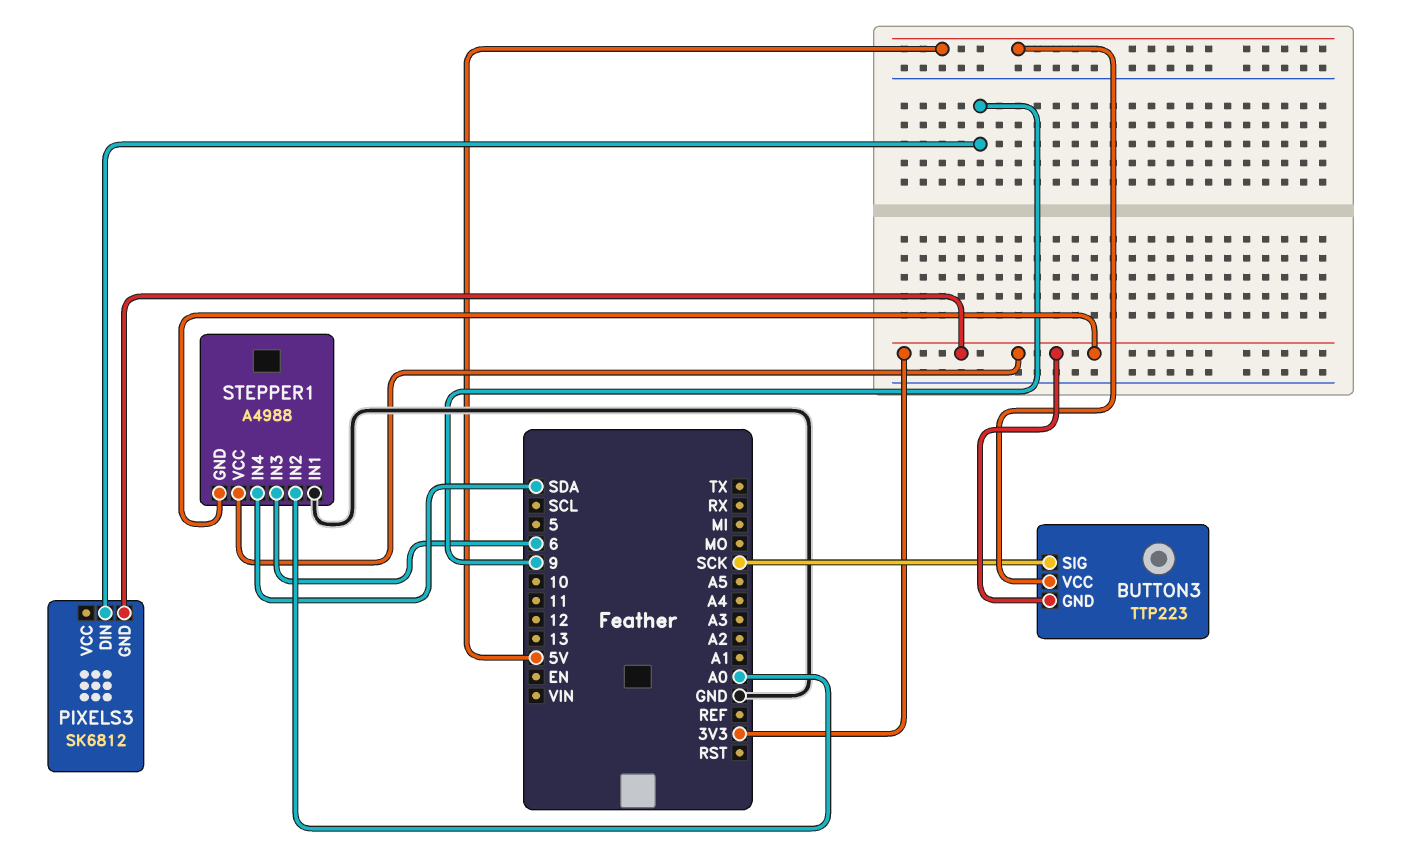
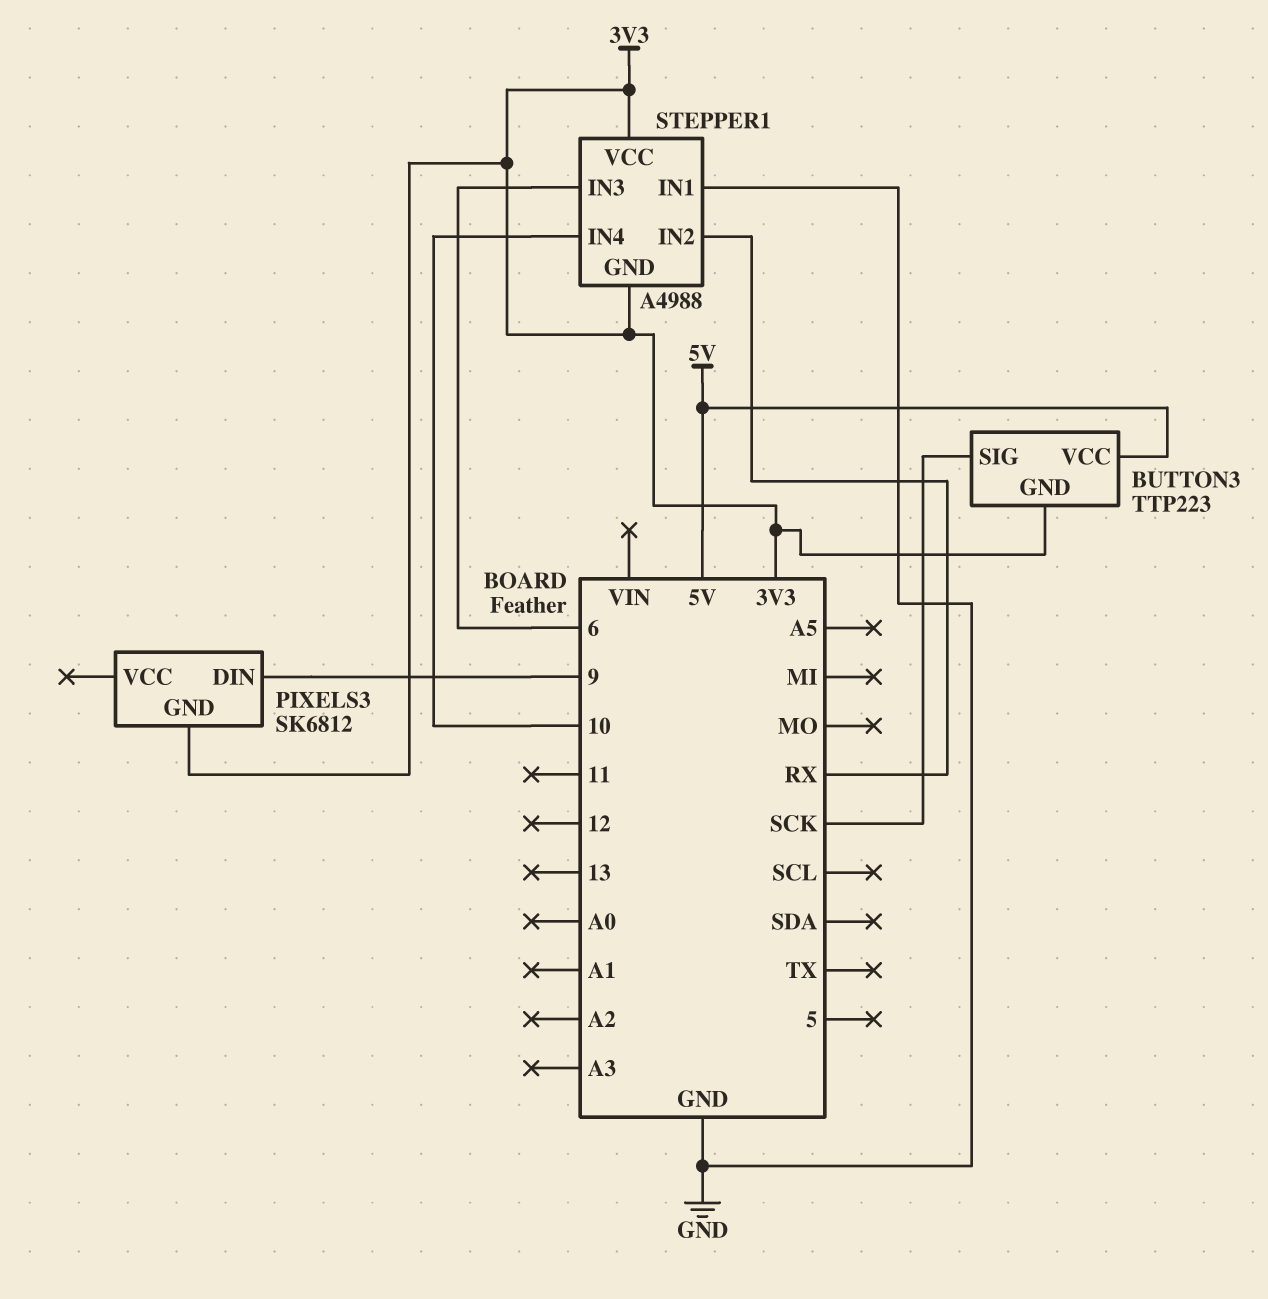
STEPPER1 pin IN2: A0 -> RX
STEPPER1 pin IN4: SDA -> 10

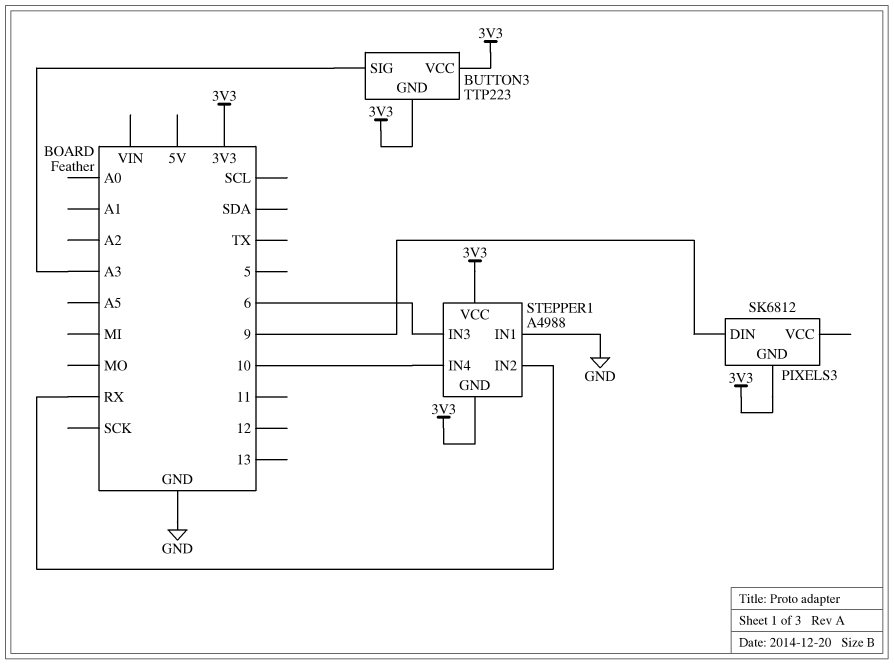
BUTTON3 pin SIG: SCK -> A3
BUTTON3 pin VCC: 5V -> 3V3

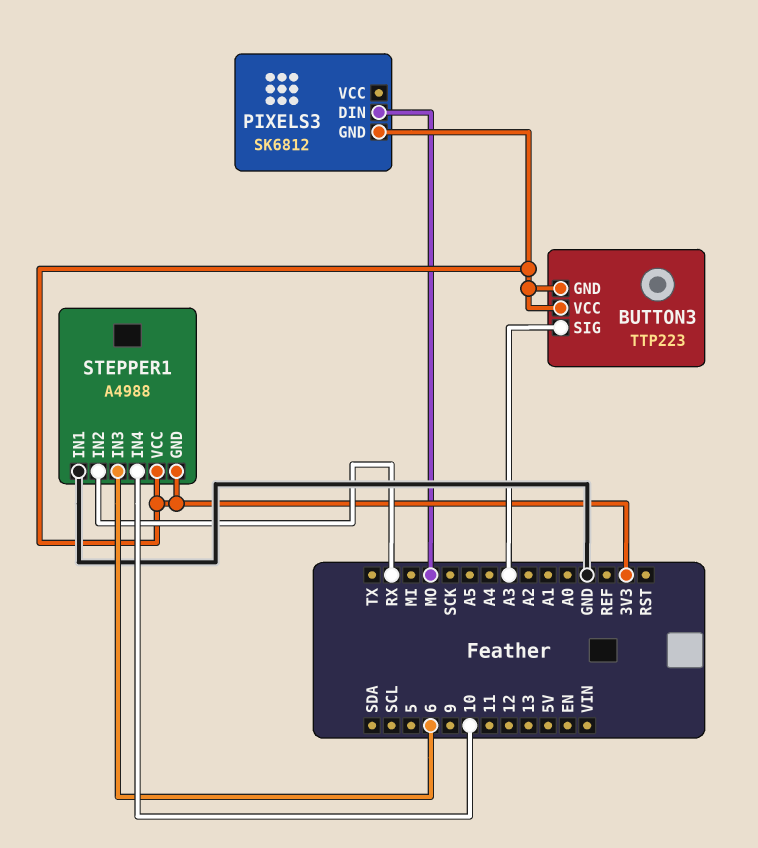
PIXELS3 pin DIN: 9 -> MO

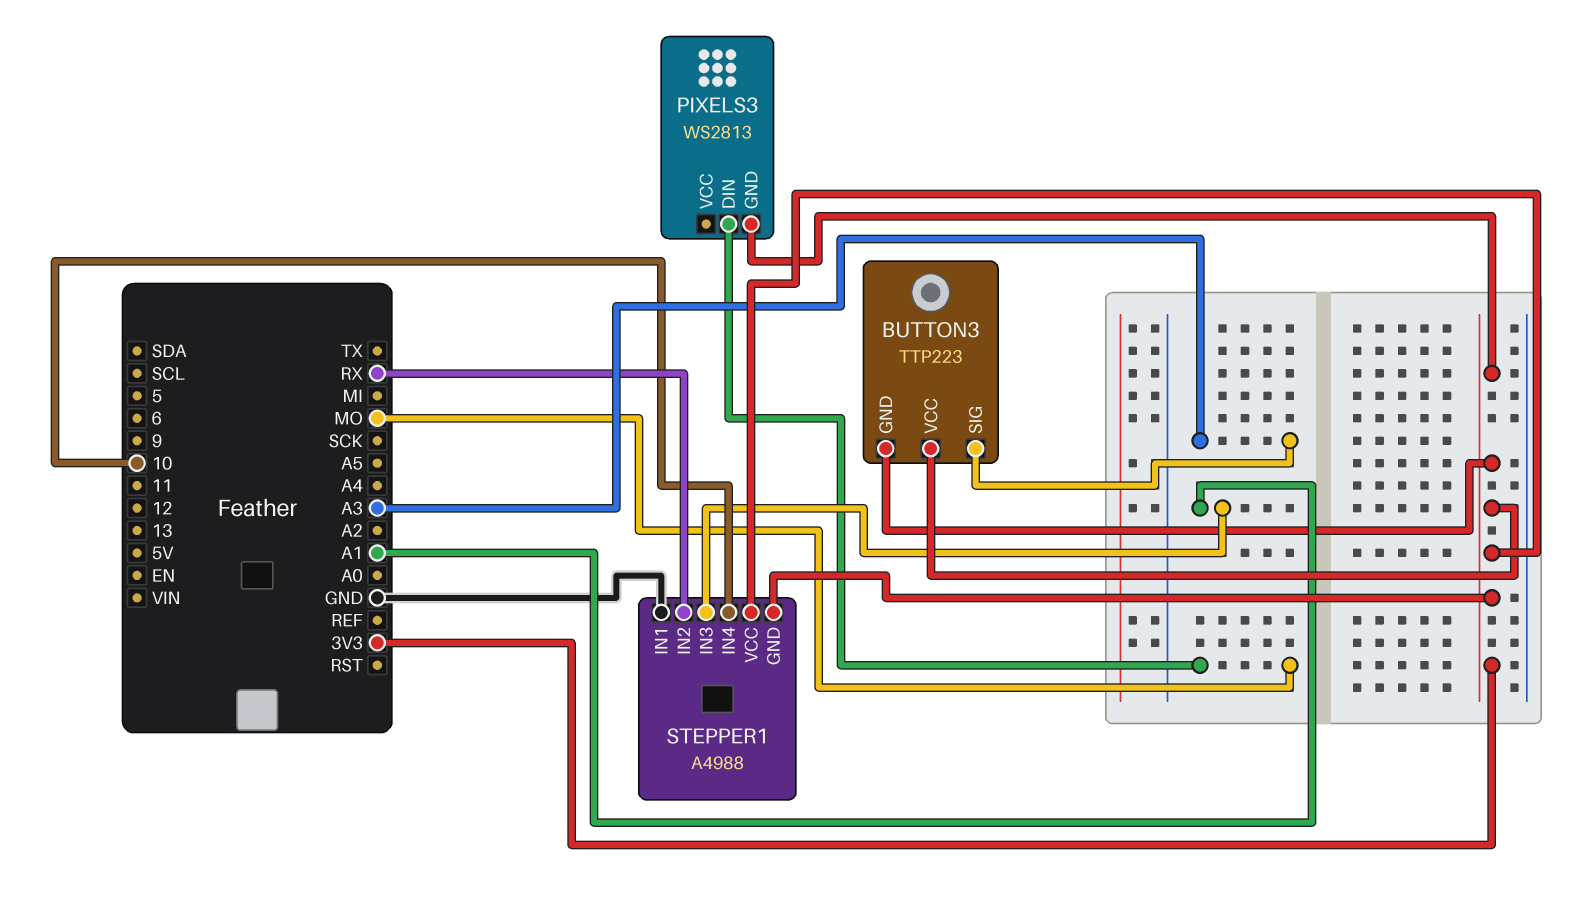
PIXELS3: SK6812 -> WS2813
STEPPER1 pin IN3: 6 -> A1

